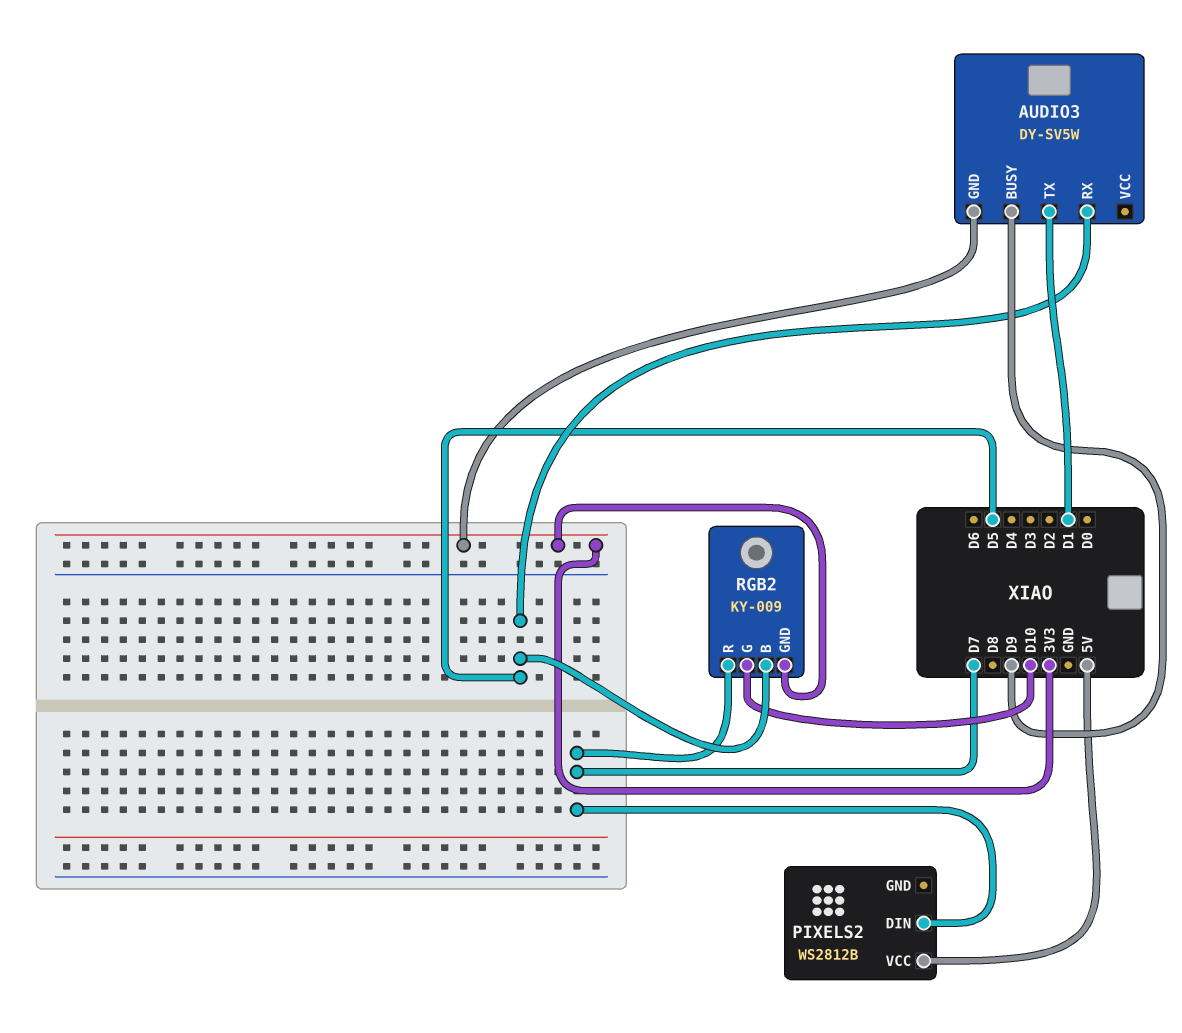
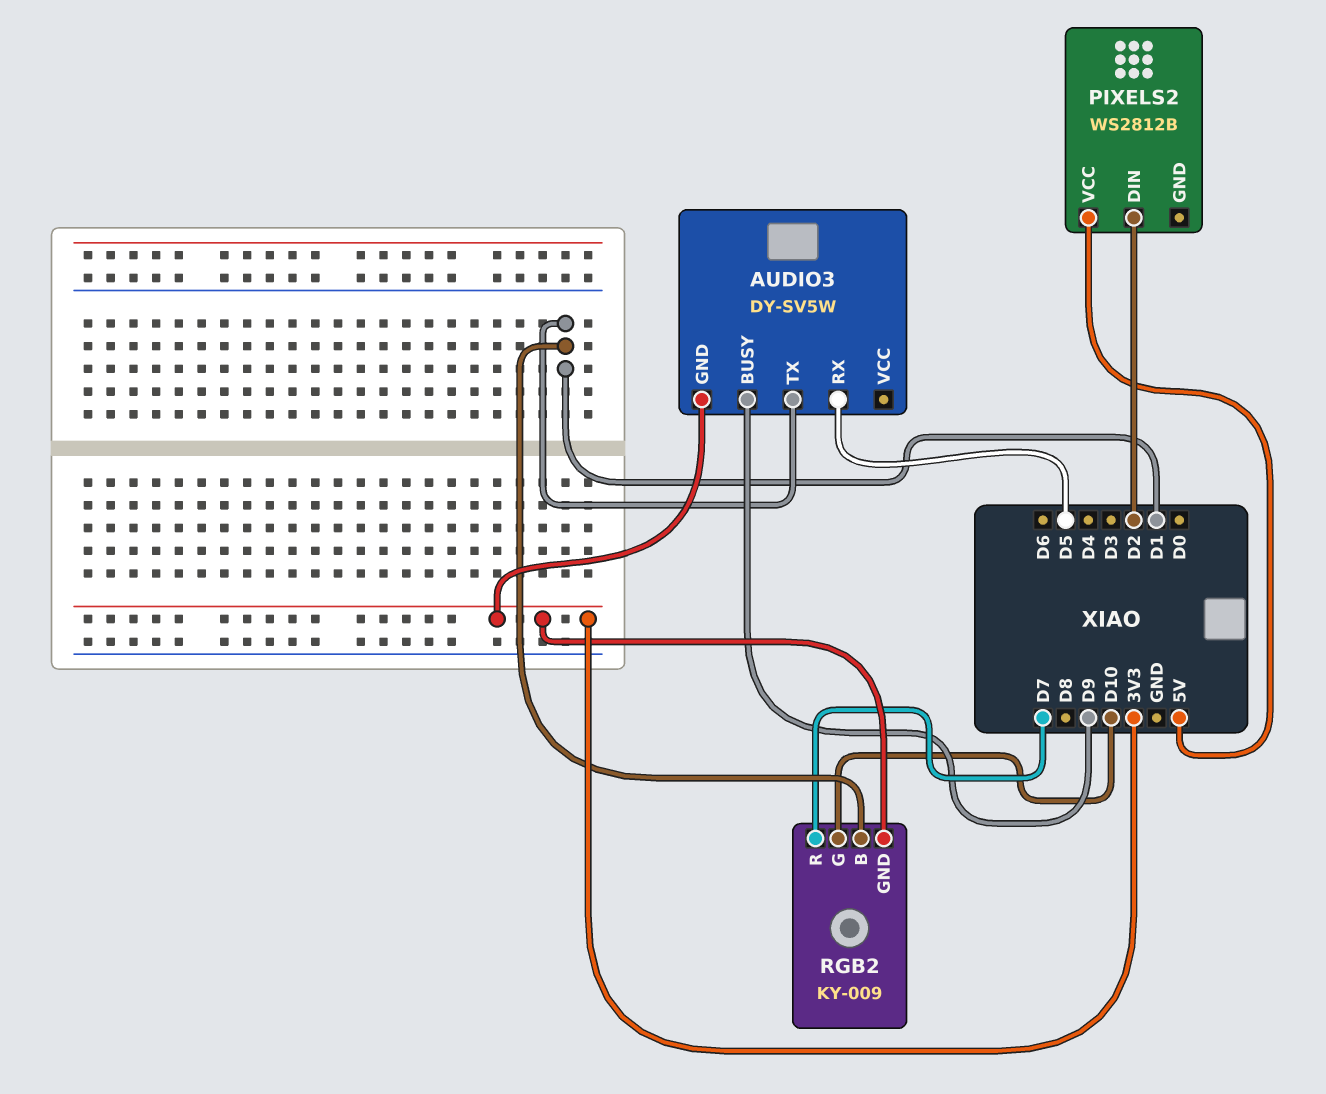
PIXELS2 pin DIN: D7 -> D2
RGB2 pin B: D5 -> D1

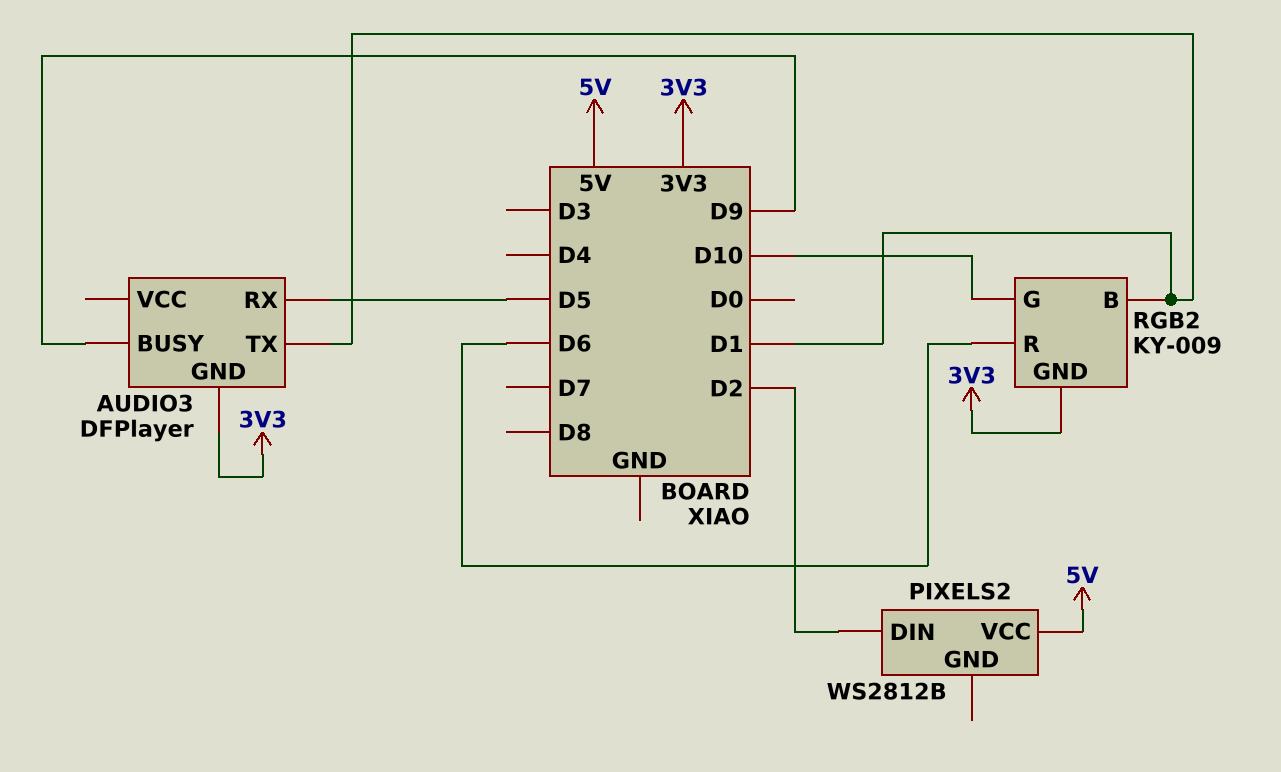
AUDIO3: DY-SV5W -> DFPlayer
RGB2 pin R: D7 -> D6

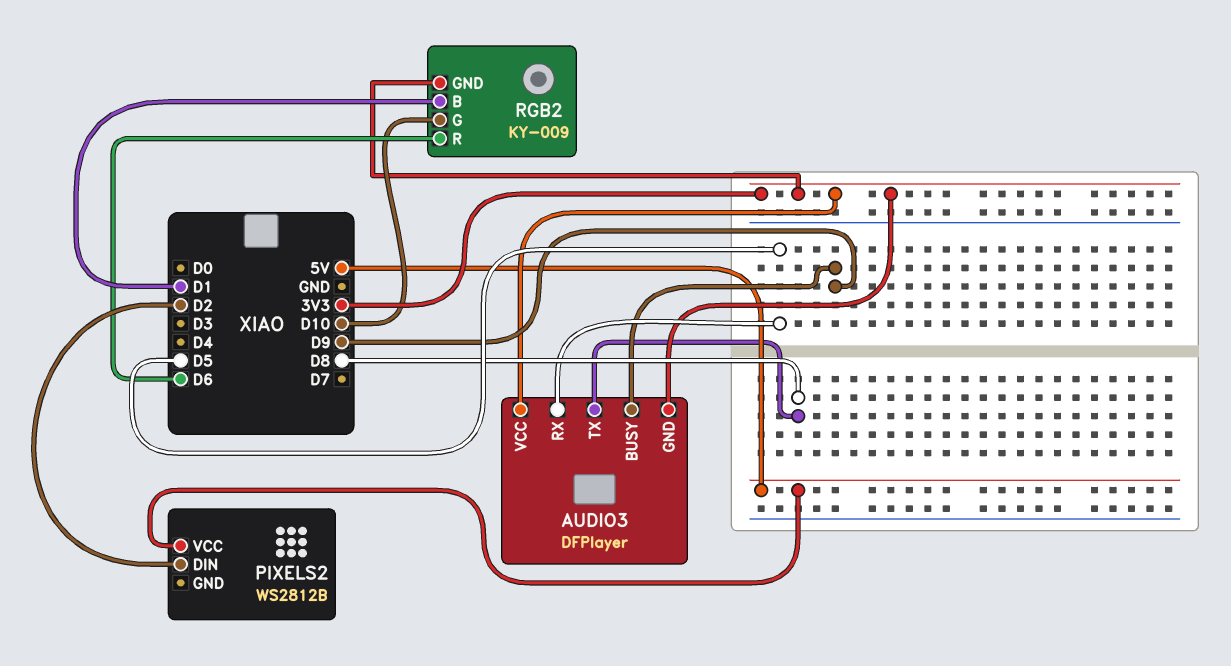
AUDIO3 pin TX: D1 -> D8
AUDIO3 pin VCC: none -> 3V3

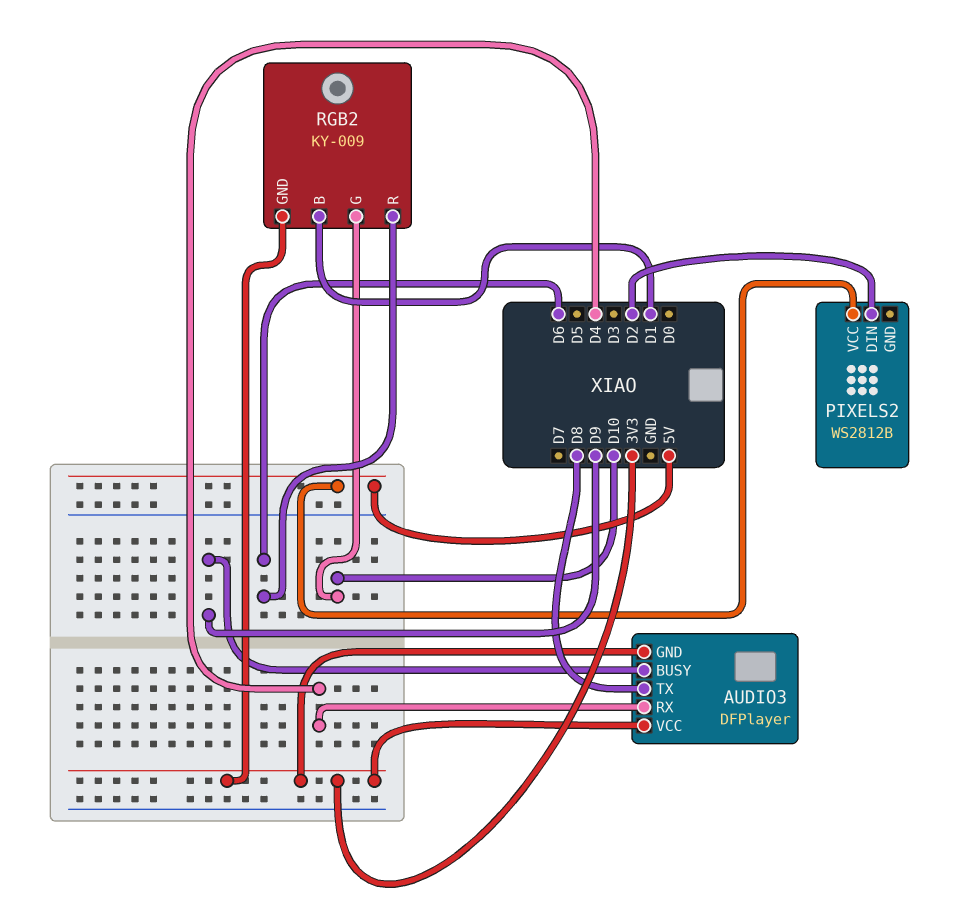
AUDIO3 pin RX: D5 -> D4

